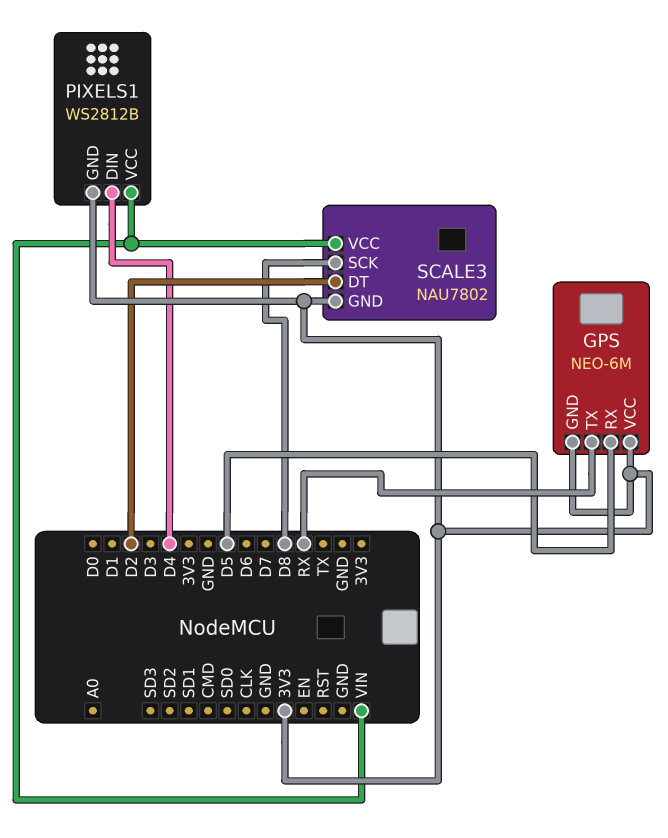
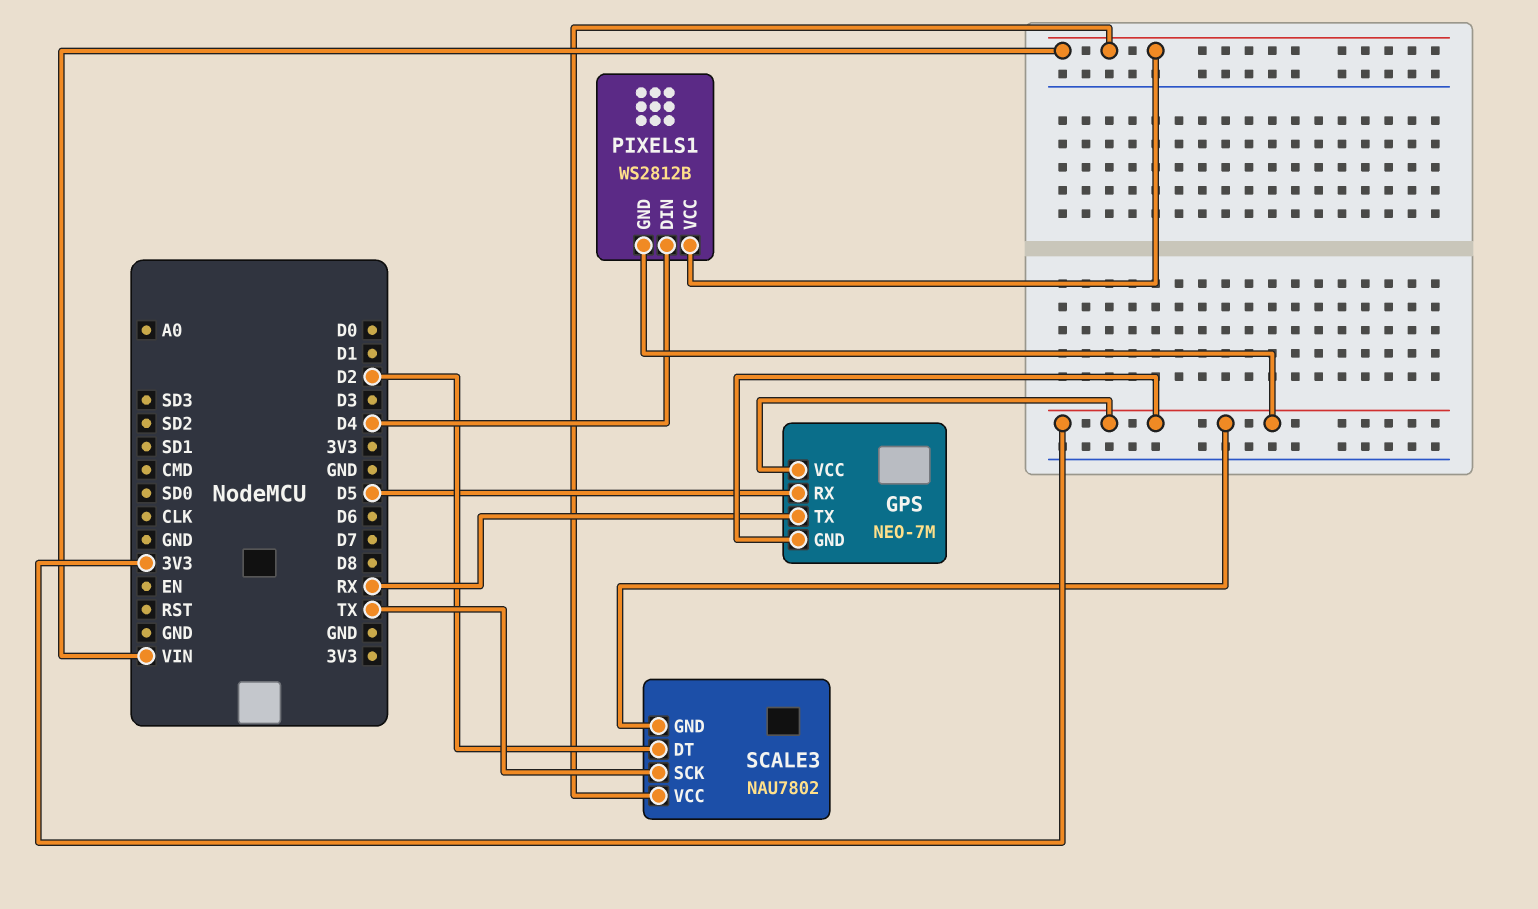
GPS: NEO-6M -> NEO-7M
SCALE3 pin SCK: D8 -> TX

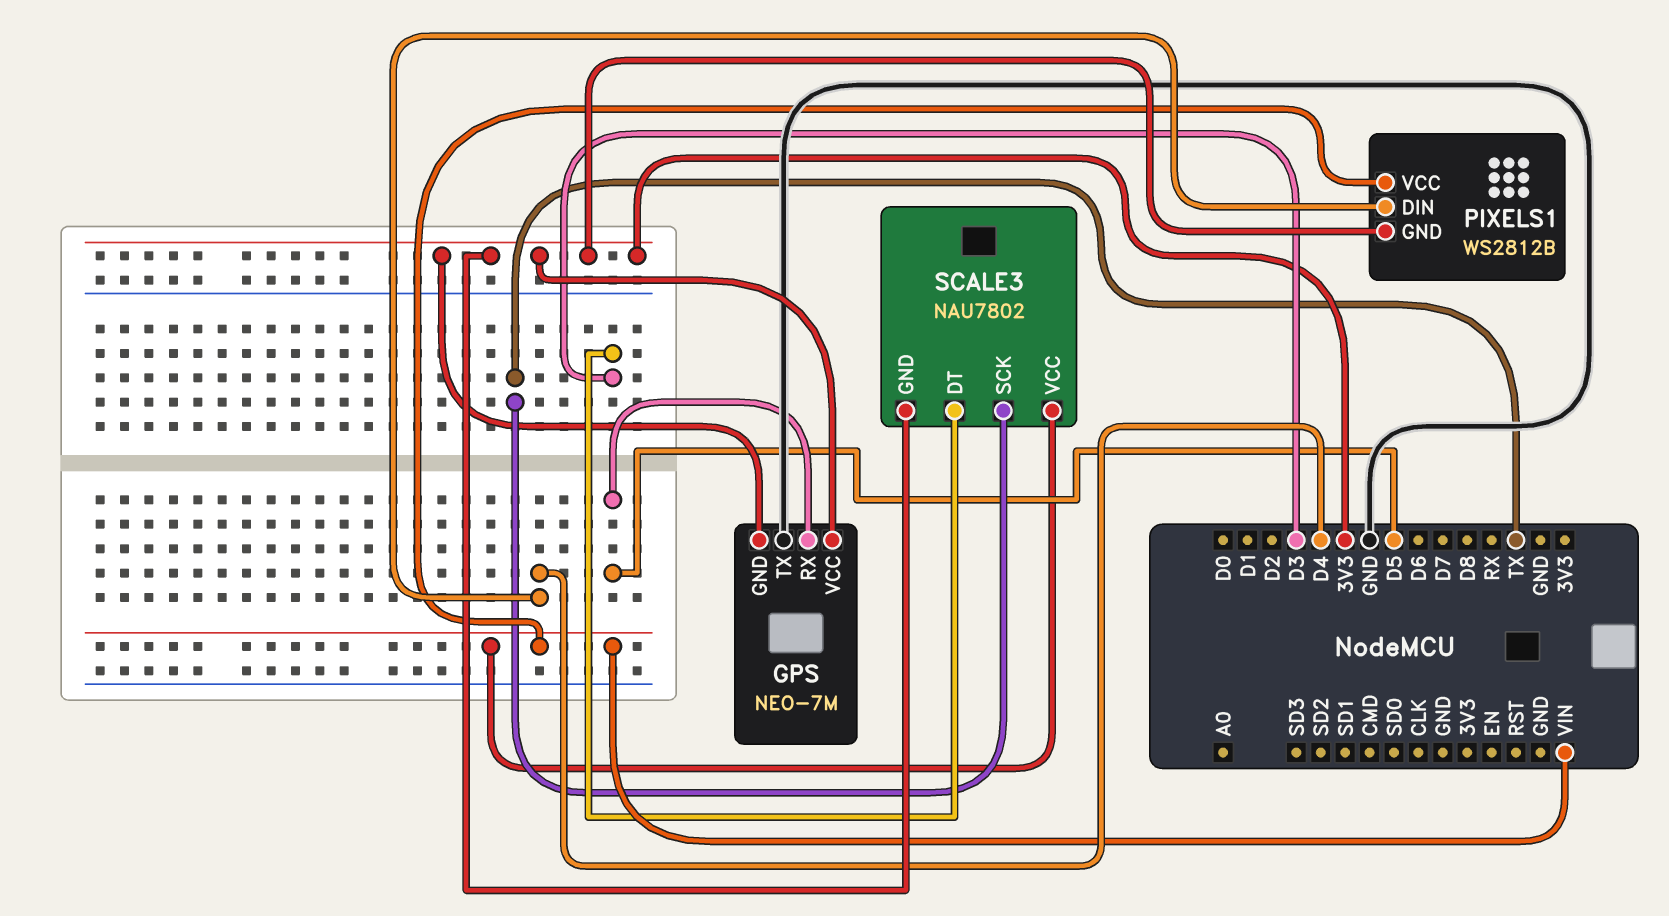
GPS pin TX: RX -> GND
SCALE3 pin DT: D2 -> D3

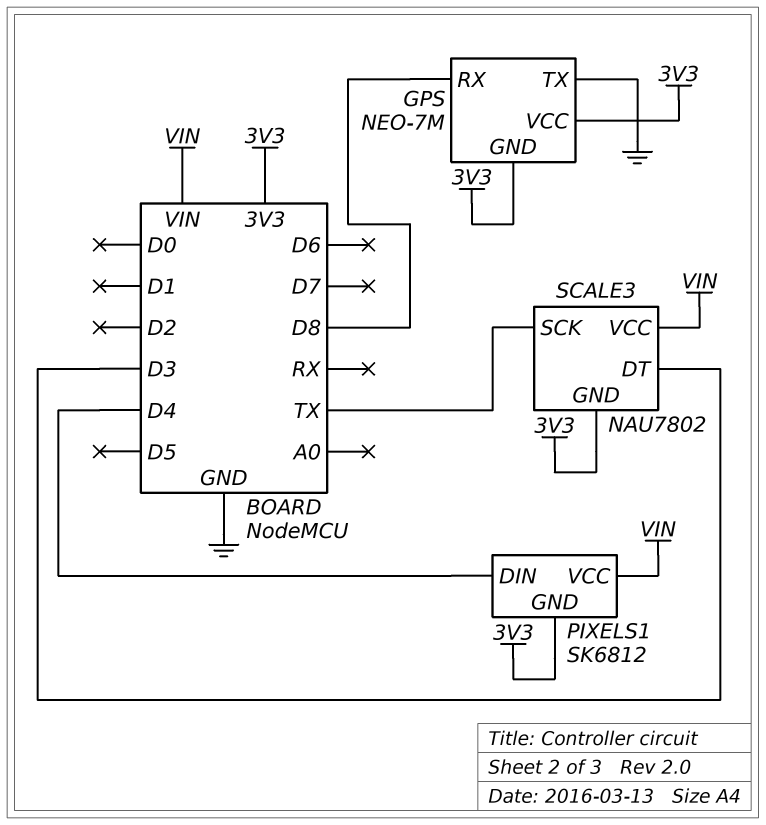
GPS pin RX: D5 -> D8
PIXELS1: WS2812B -> SK6812

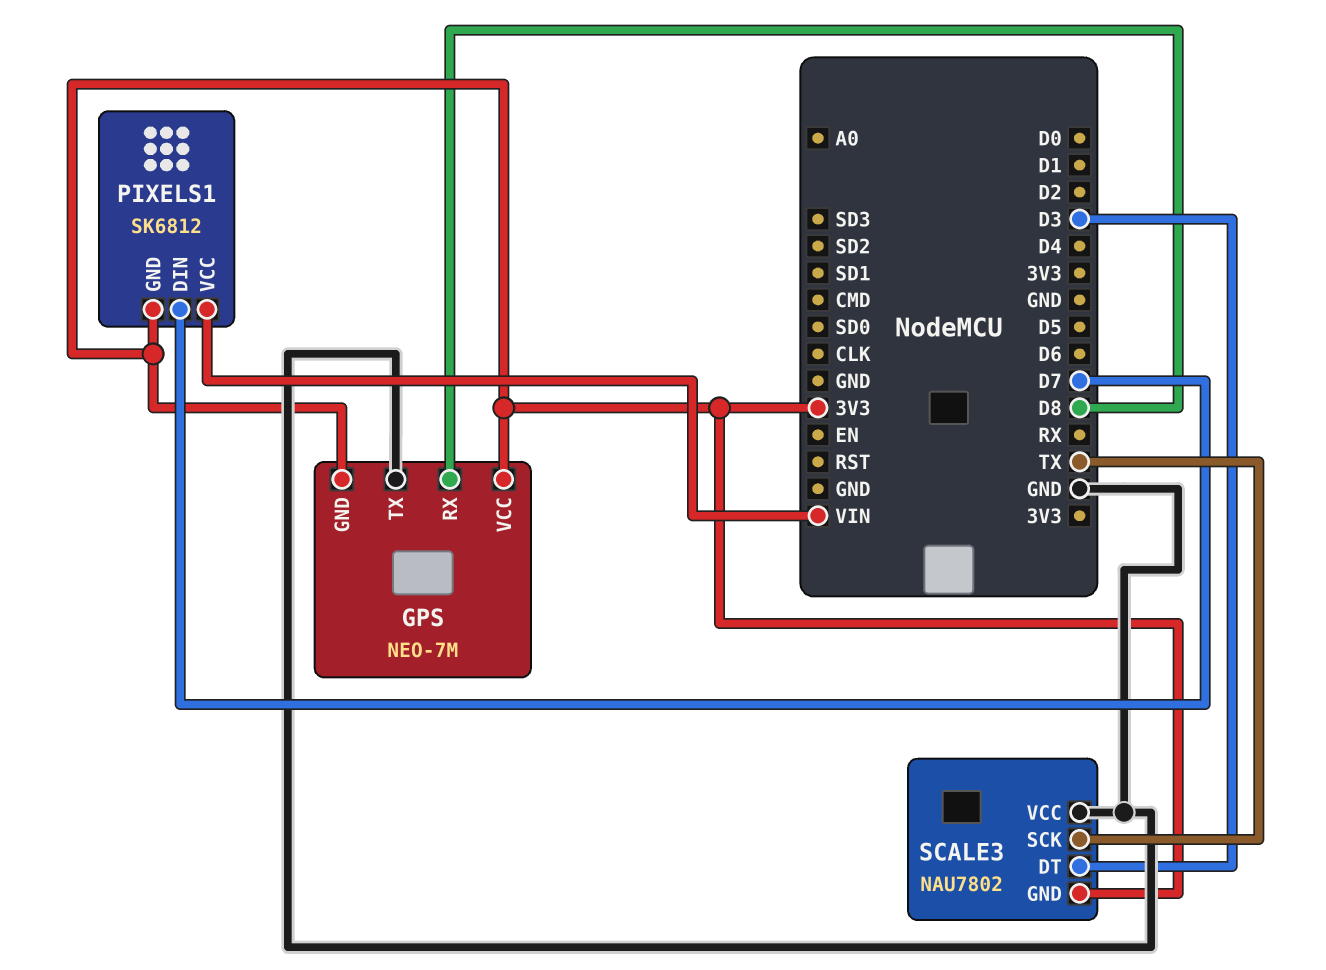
PIXELS1 pin DIN: D4 -> D7
SCALE3 pin VCC: VIN -> GND

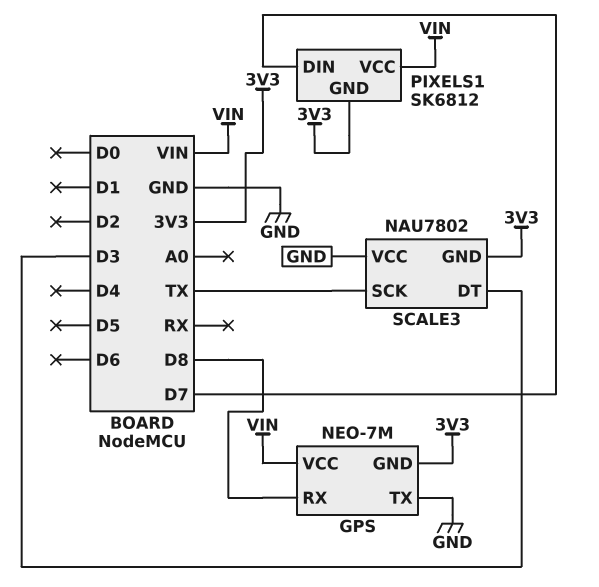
GPS pin VCC: 3V3 -> VIN

